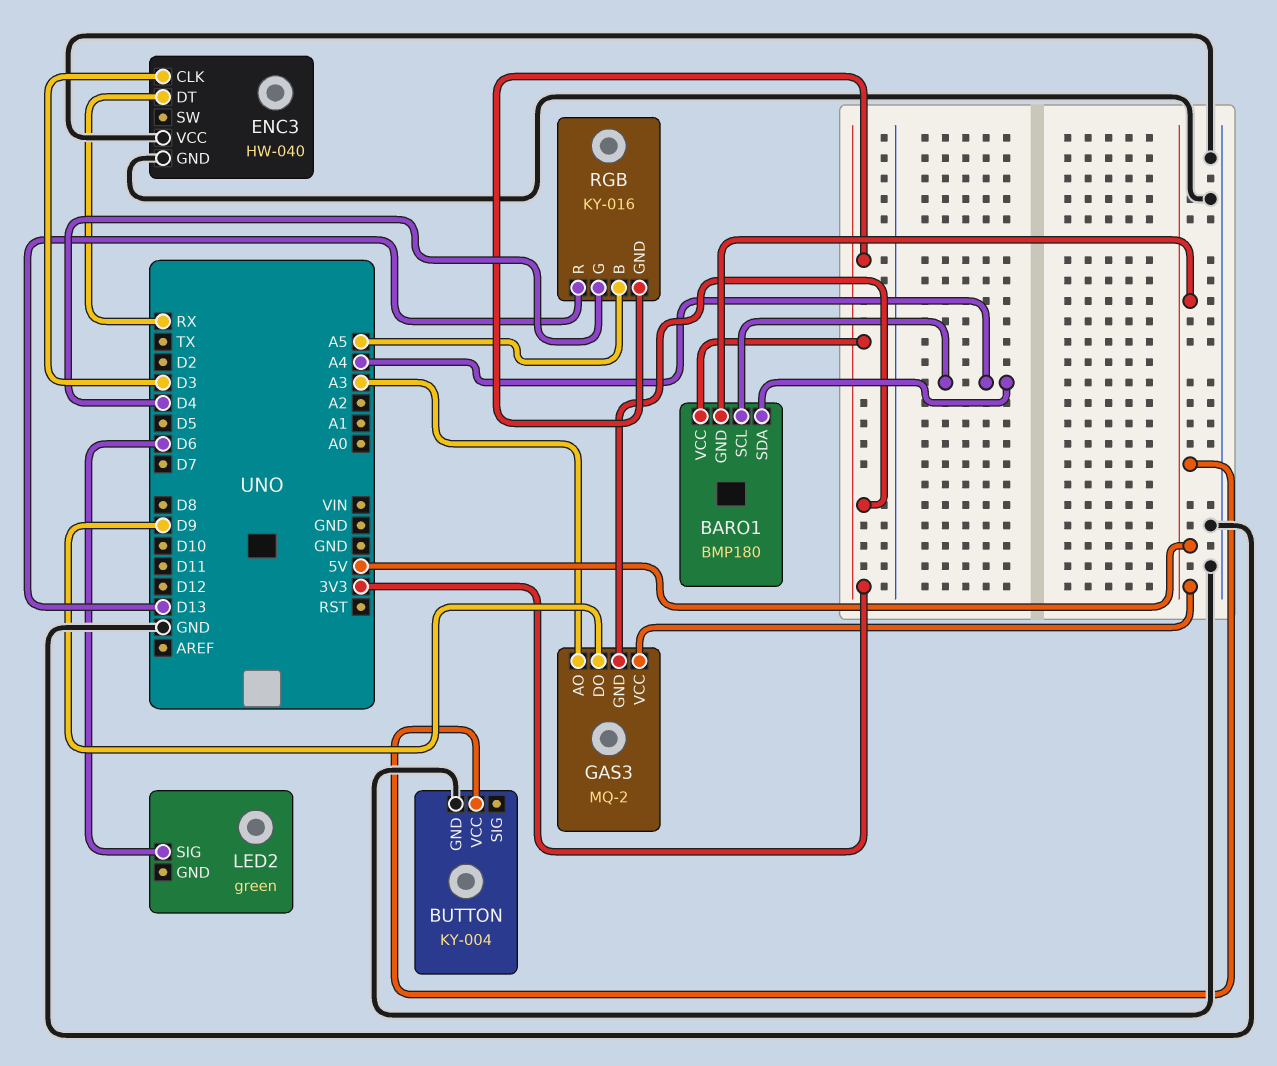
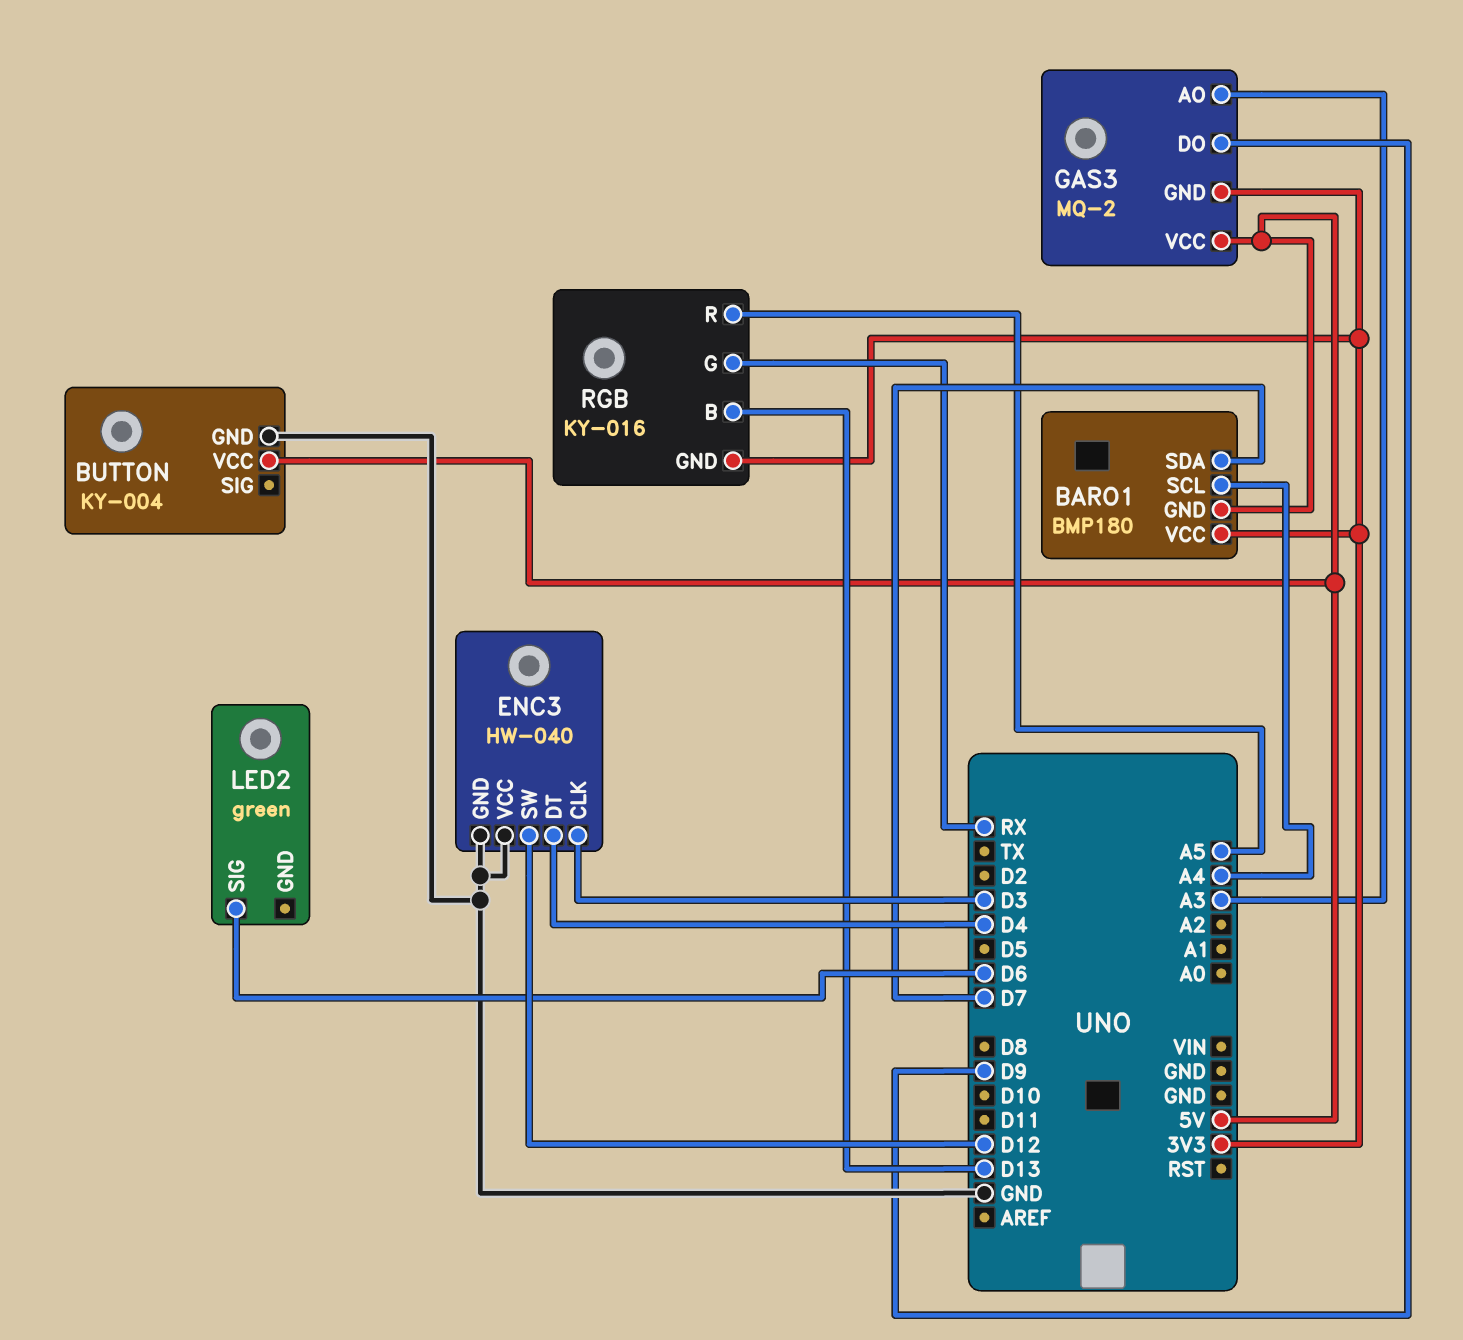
BARO1 pin SDA: A4 -> D7
ENC3 pin DT: RX -> D4
ENC3 pin SW: none -> D12
RGB pin B: A5 -> D13
RGB pin G: D4 -> RX
RGB pin R: D13 -> A5

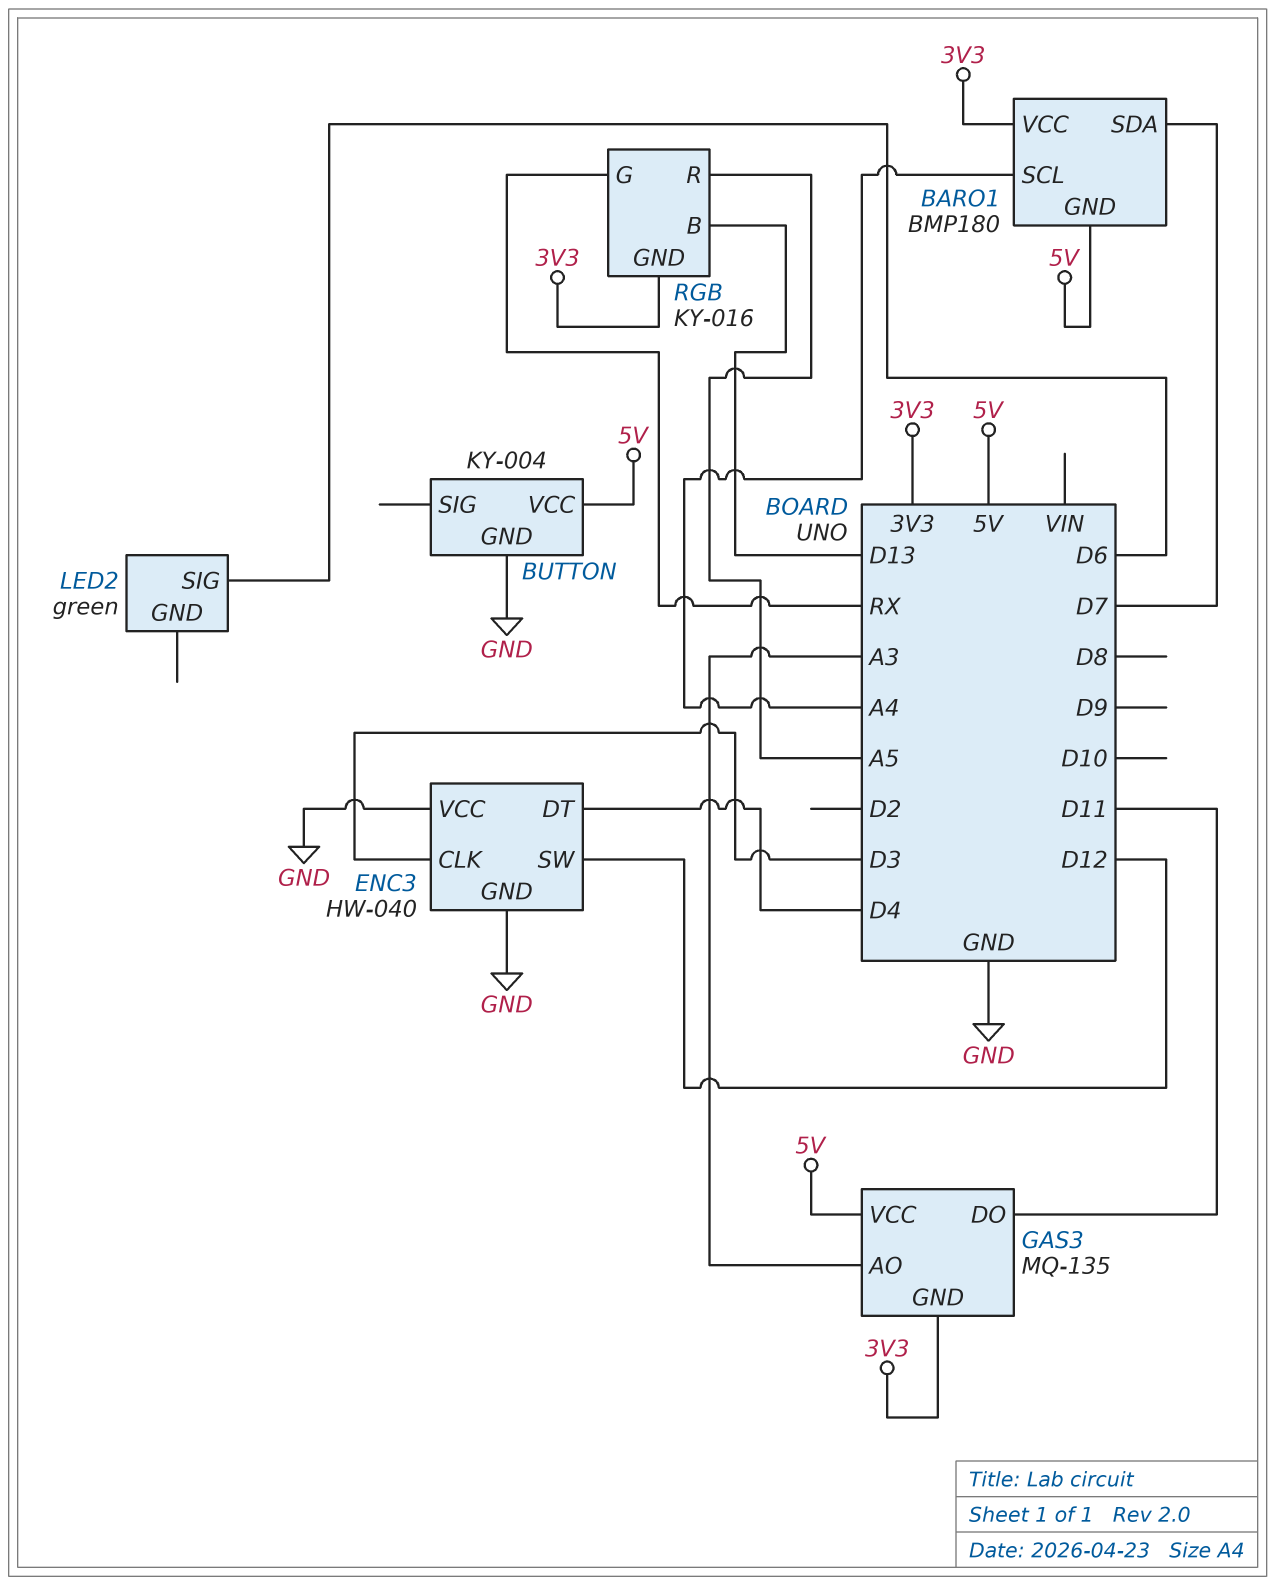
GAS3: MQ-2 -> MQ-135
GAS3 pin DO: D9 -> D11

